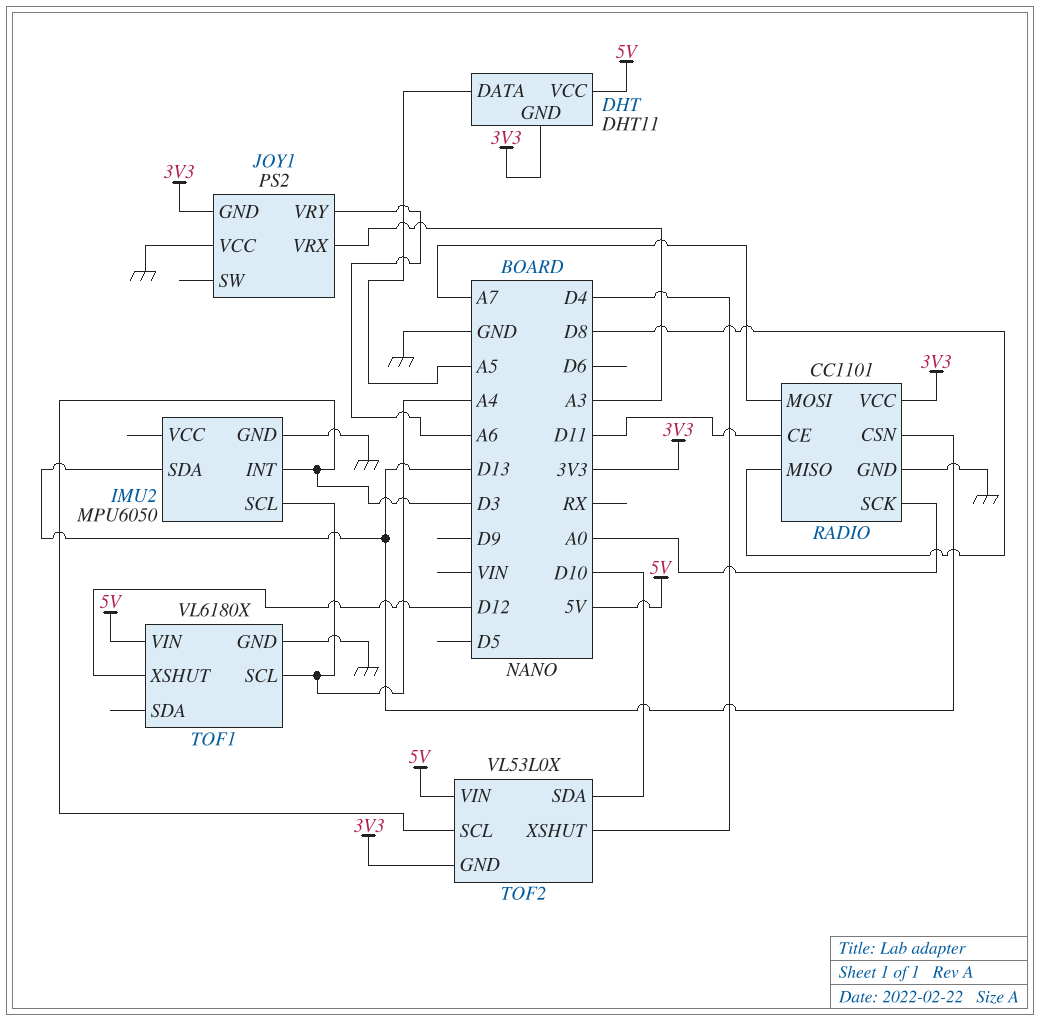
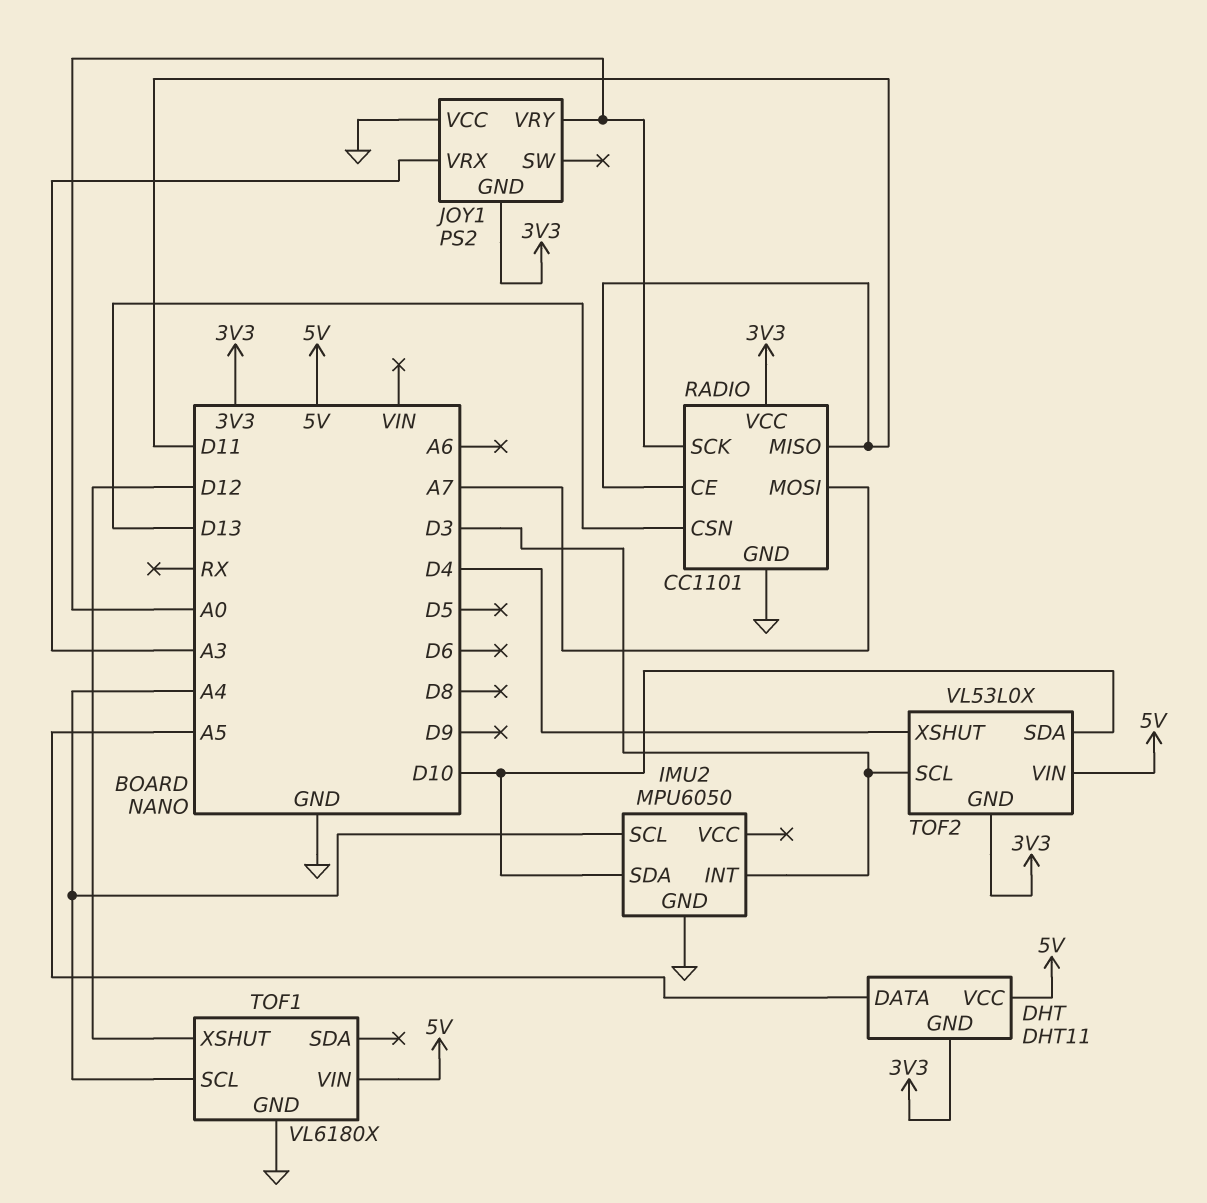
IMU2 pin SDA: D13 -> D10
JOY1 pin VRY: A6 -> A0
RADIO pin MISO: D8 -> D11

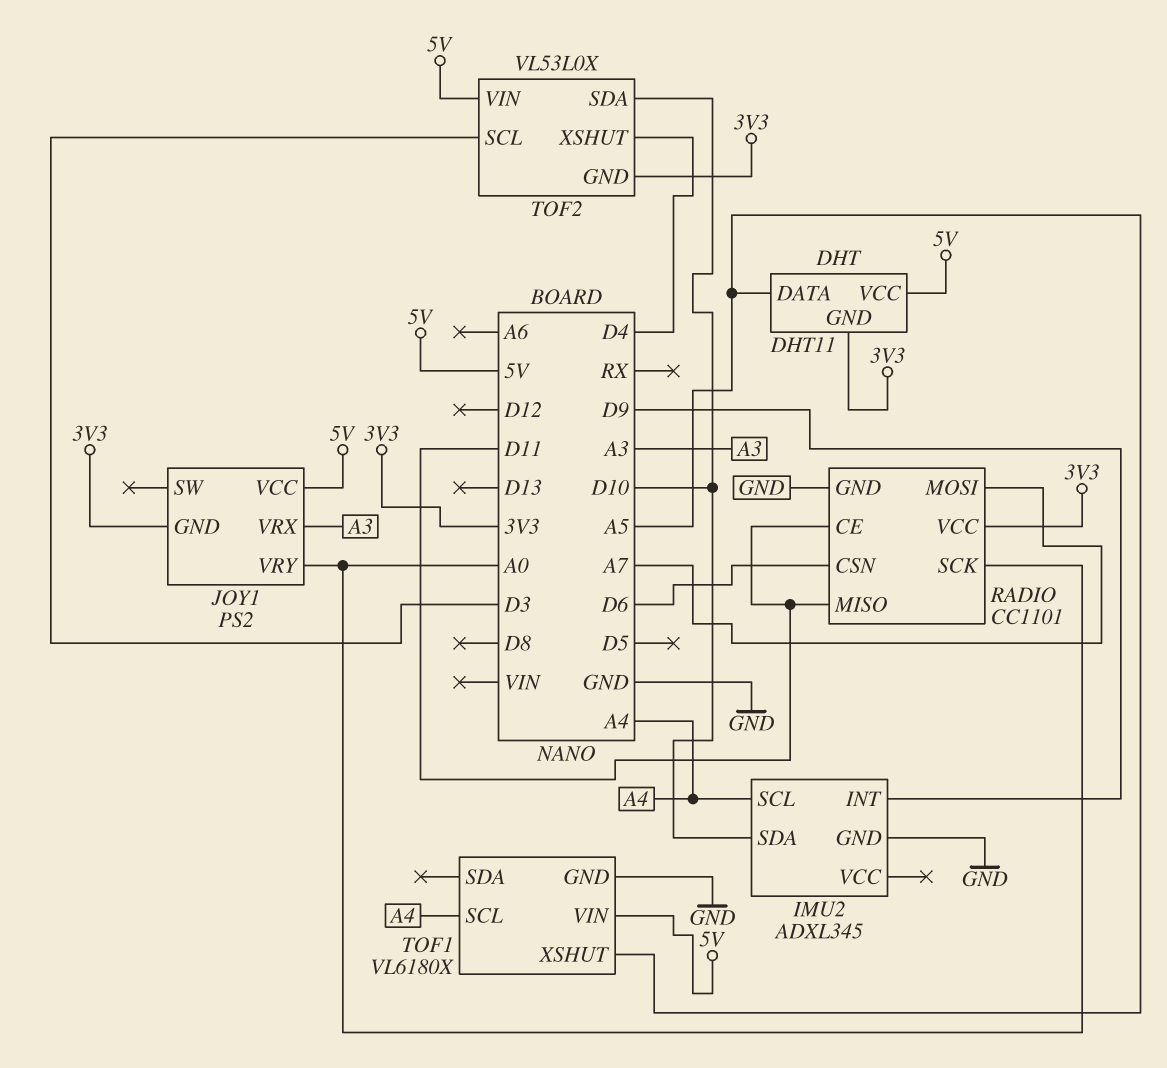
IMU2: MPU6050 -> ADXL345
IMU2 pin INT: D3 -> D9
JOY1 pin VCC: GND -> 5V
RADIO pin CSN: D13 -> D6
TOF1 pin XSHUT: D12 -> A5

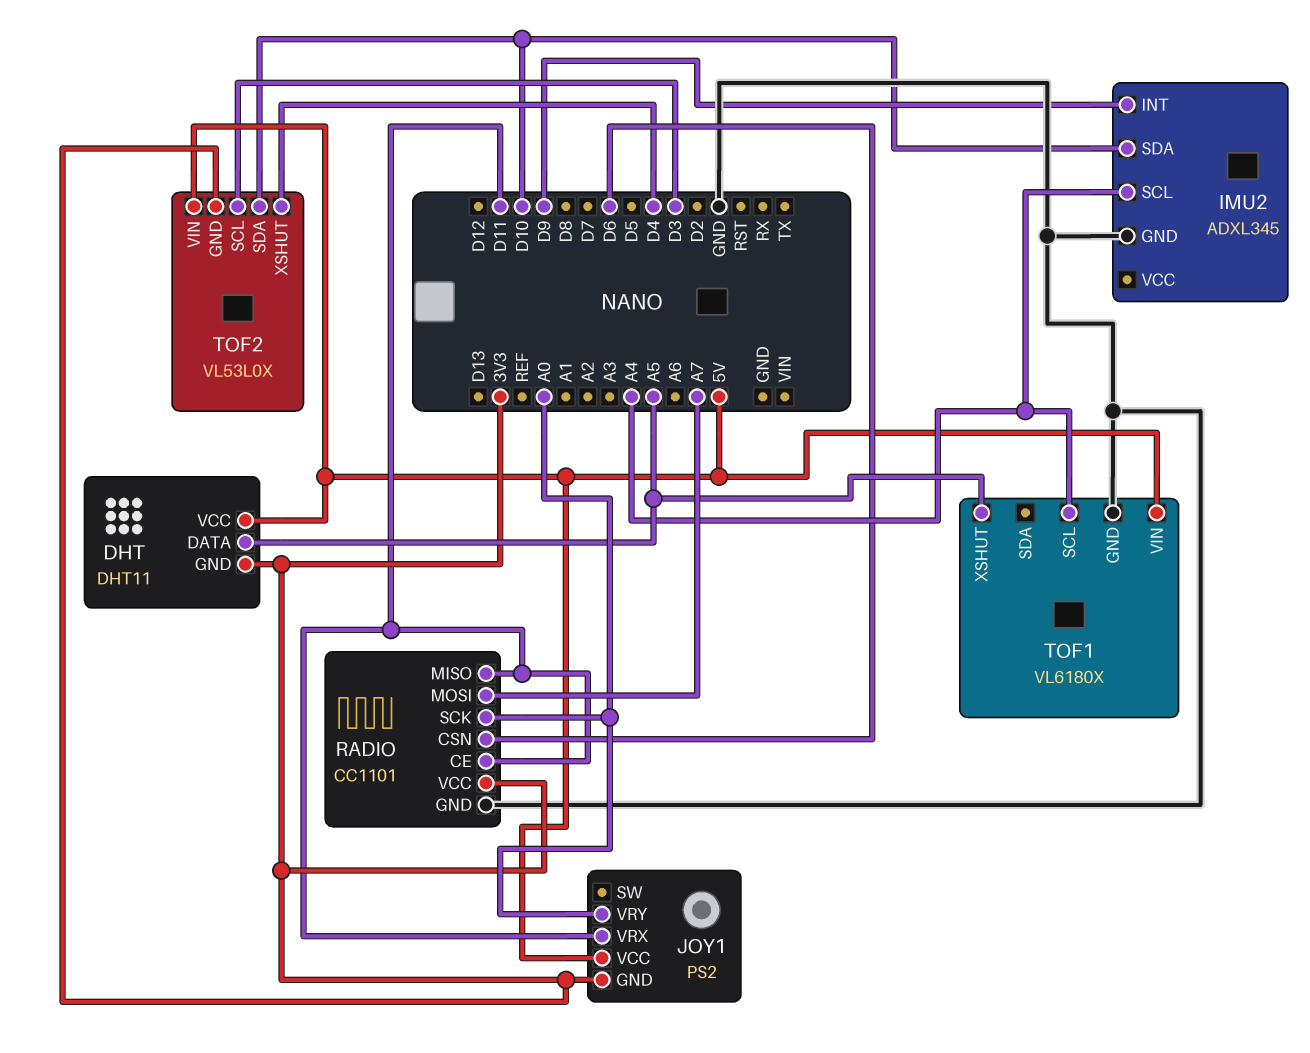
JOY1 pin VRX: A3 -> D11

